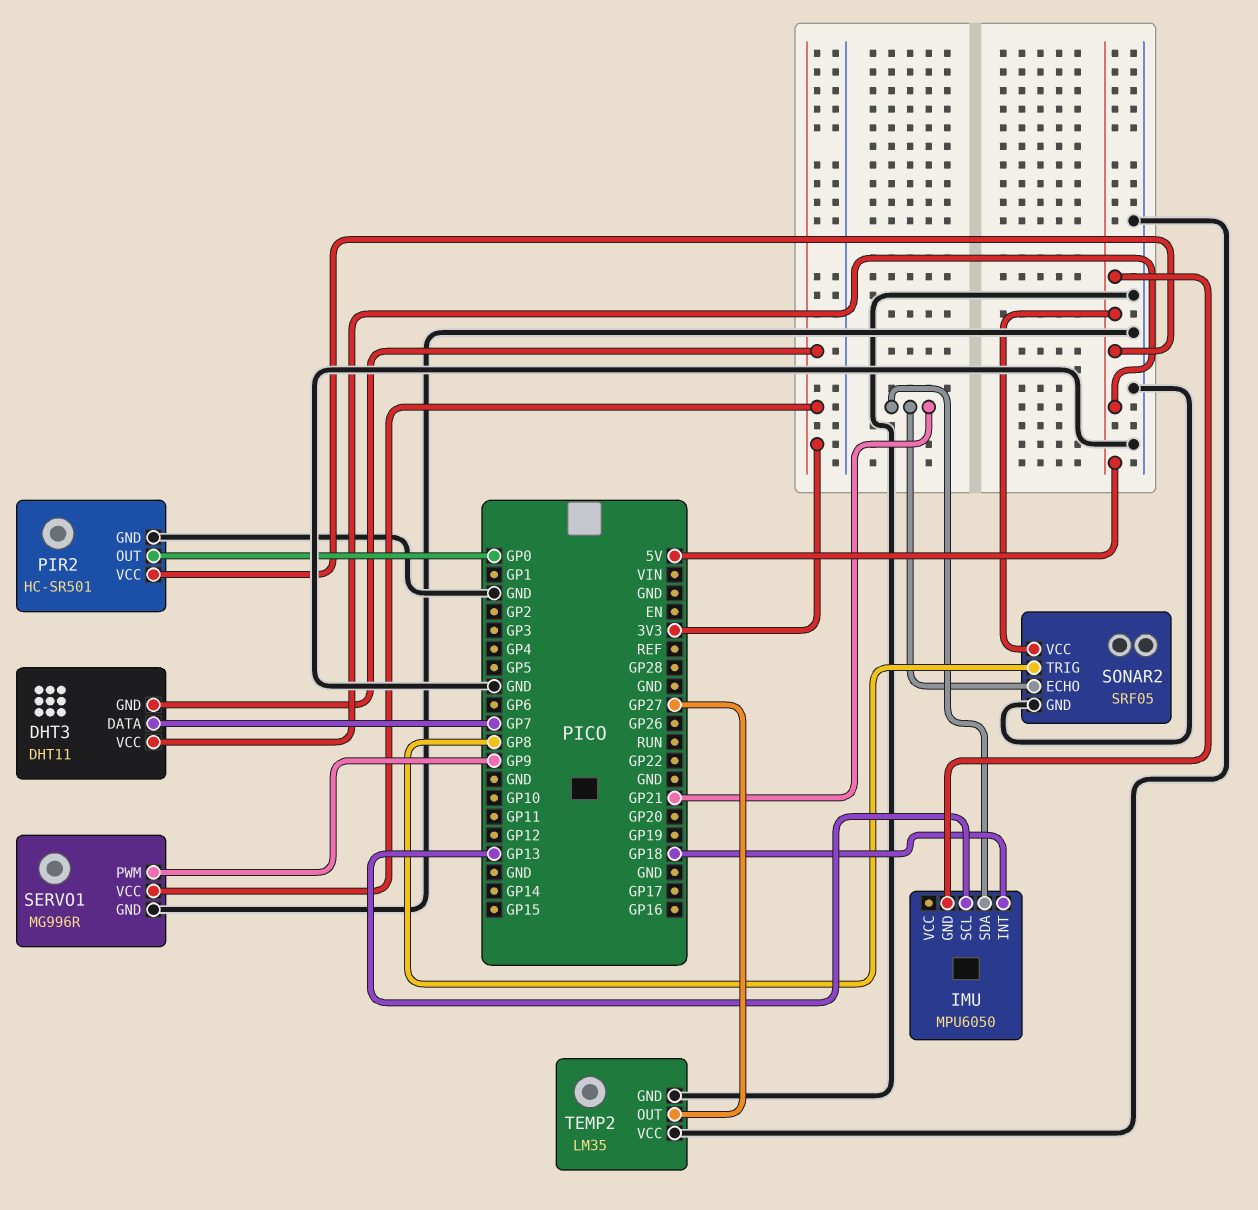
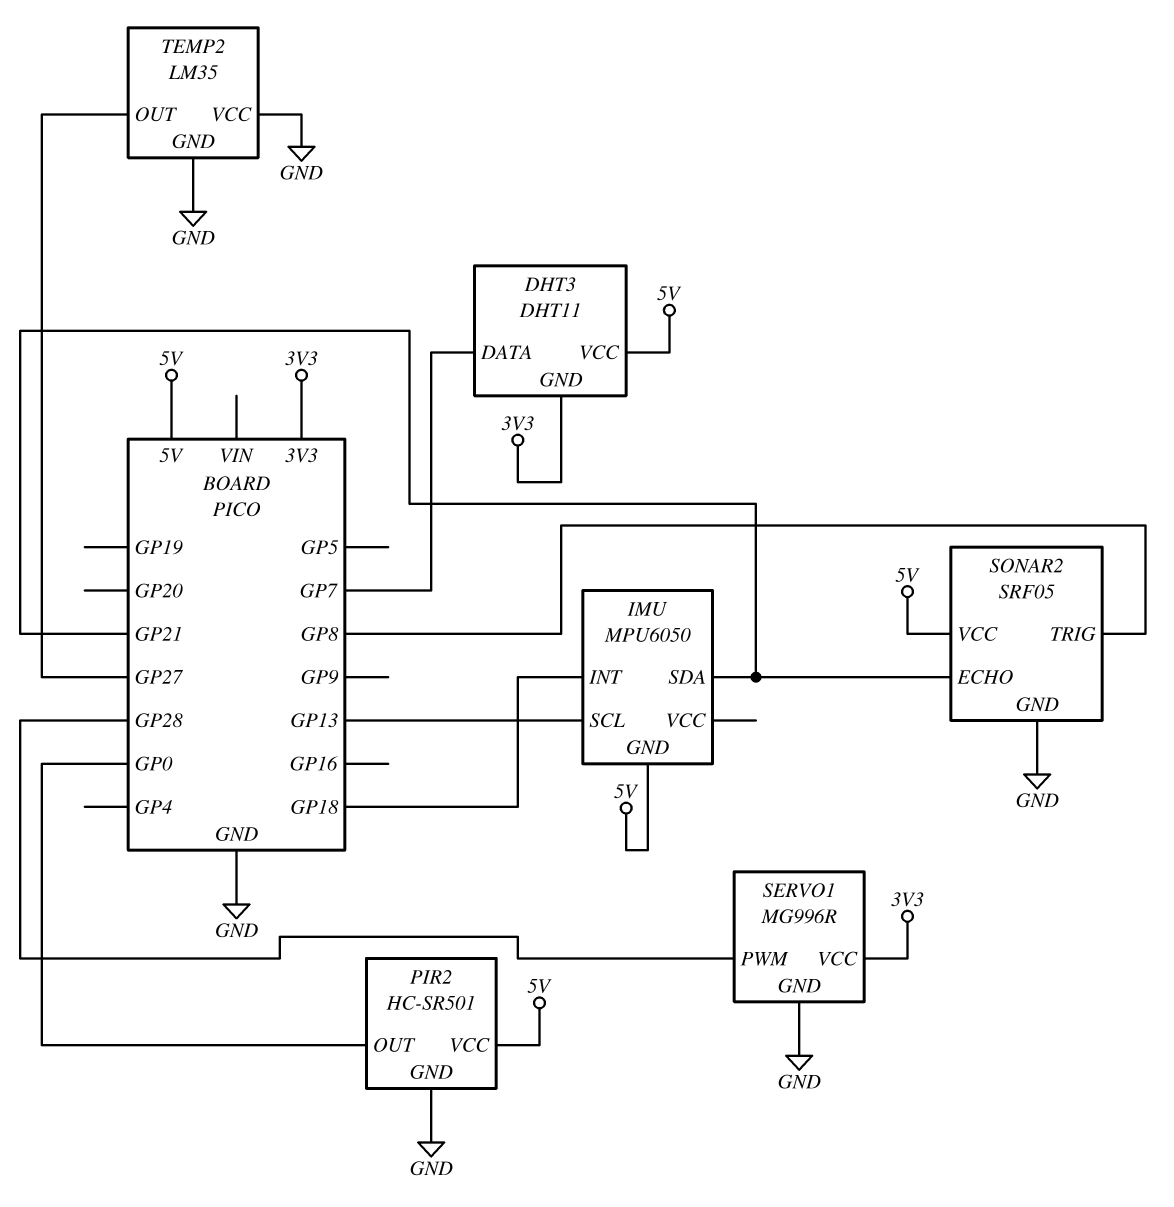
SERVO1 pin PWM: GP9 -> GP28

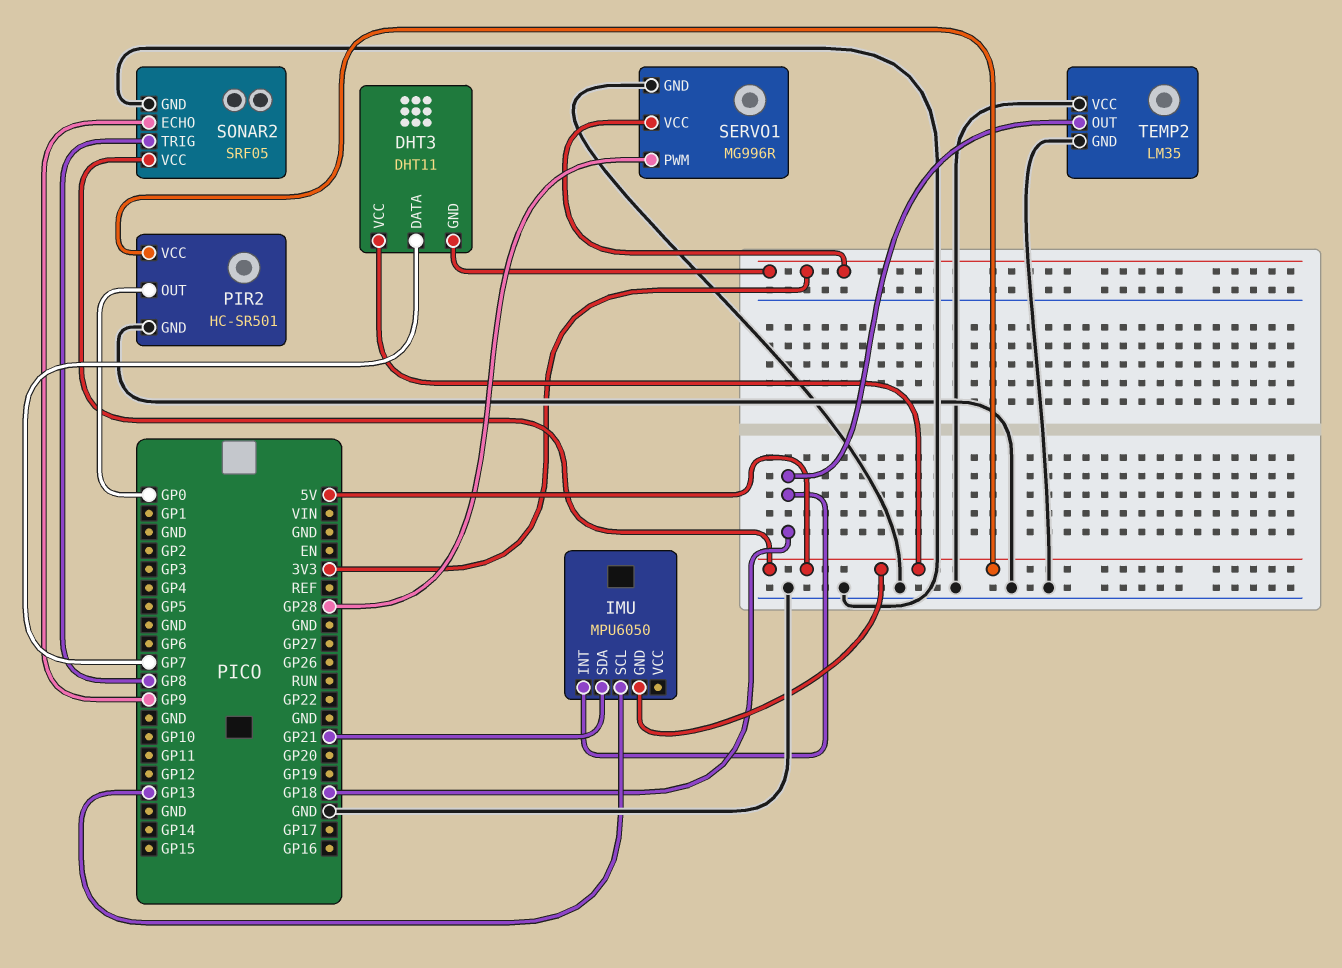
SONAR2 pin ECHO: GP21 -> GP9
TEMP2 pin OUT: GP27 -> GP18

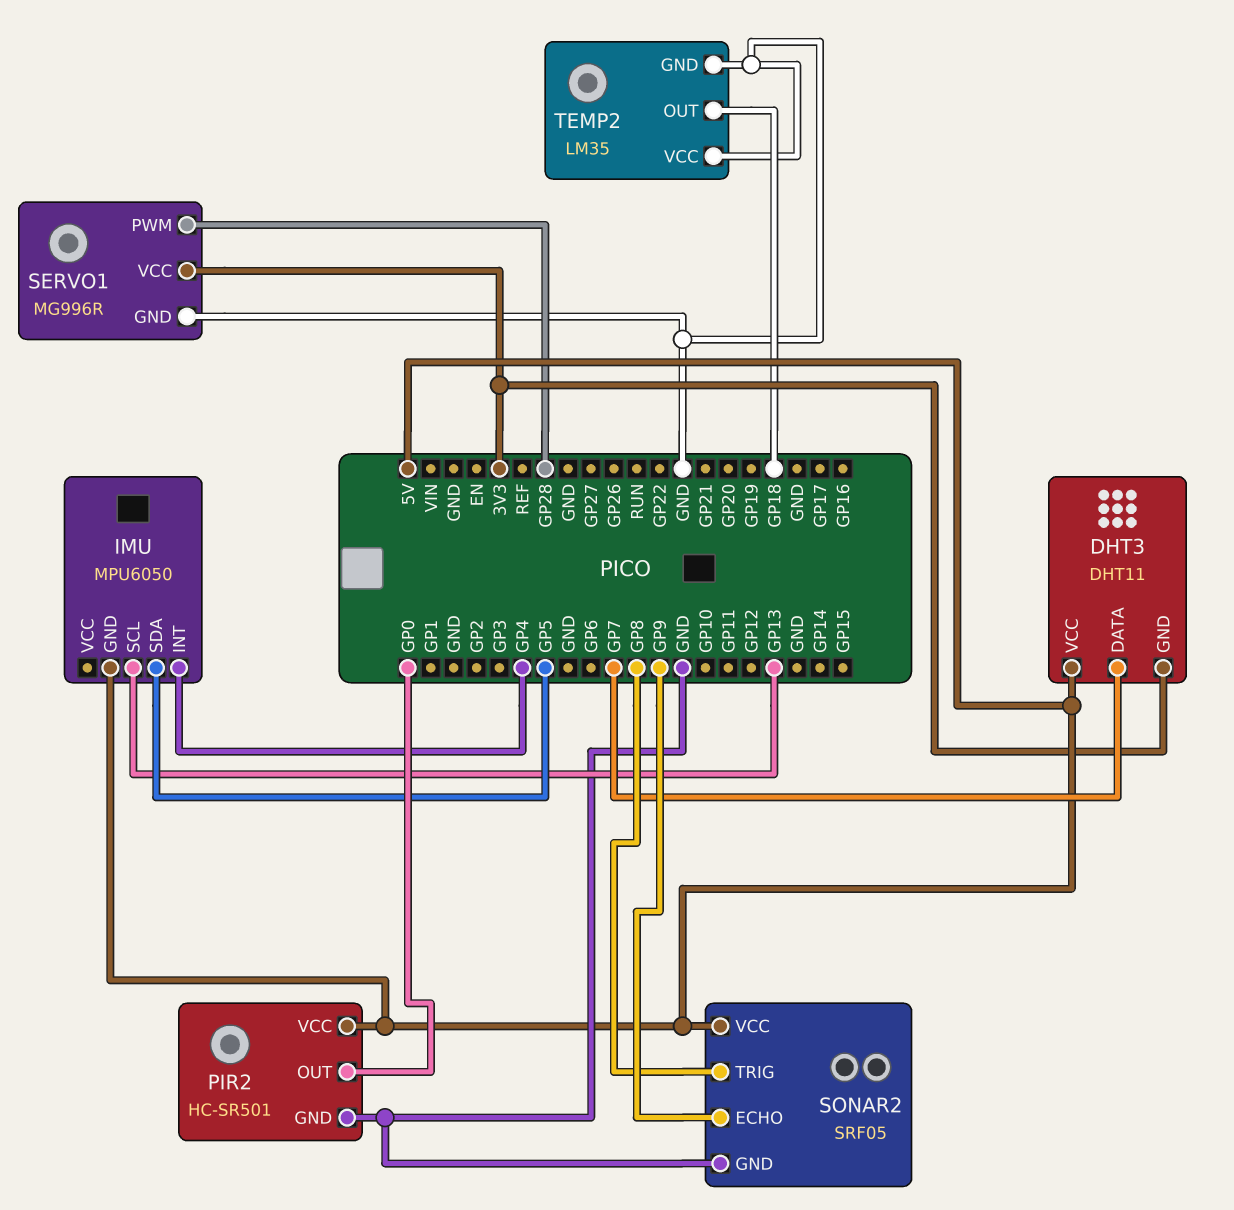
IMU pin INT: GP18 -> GP4
IMU pin SDA: GP21 -> GP5

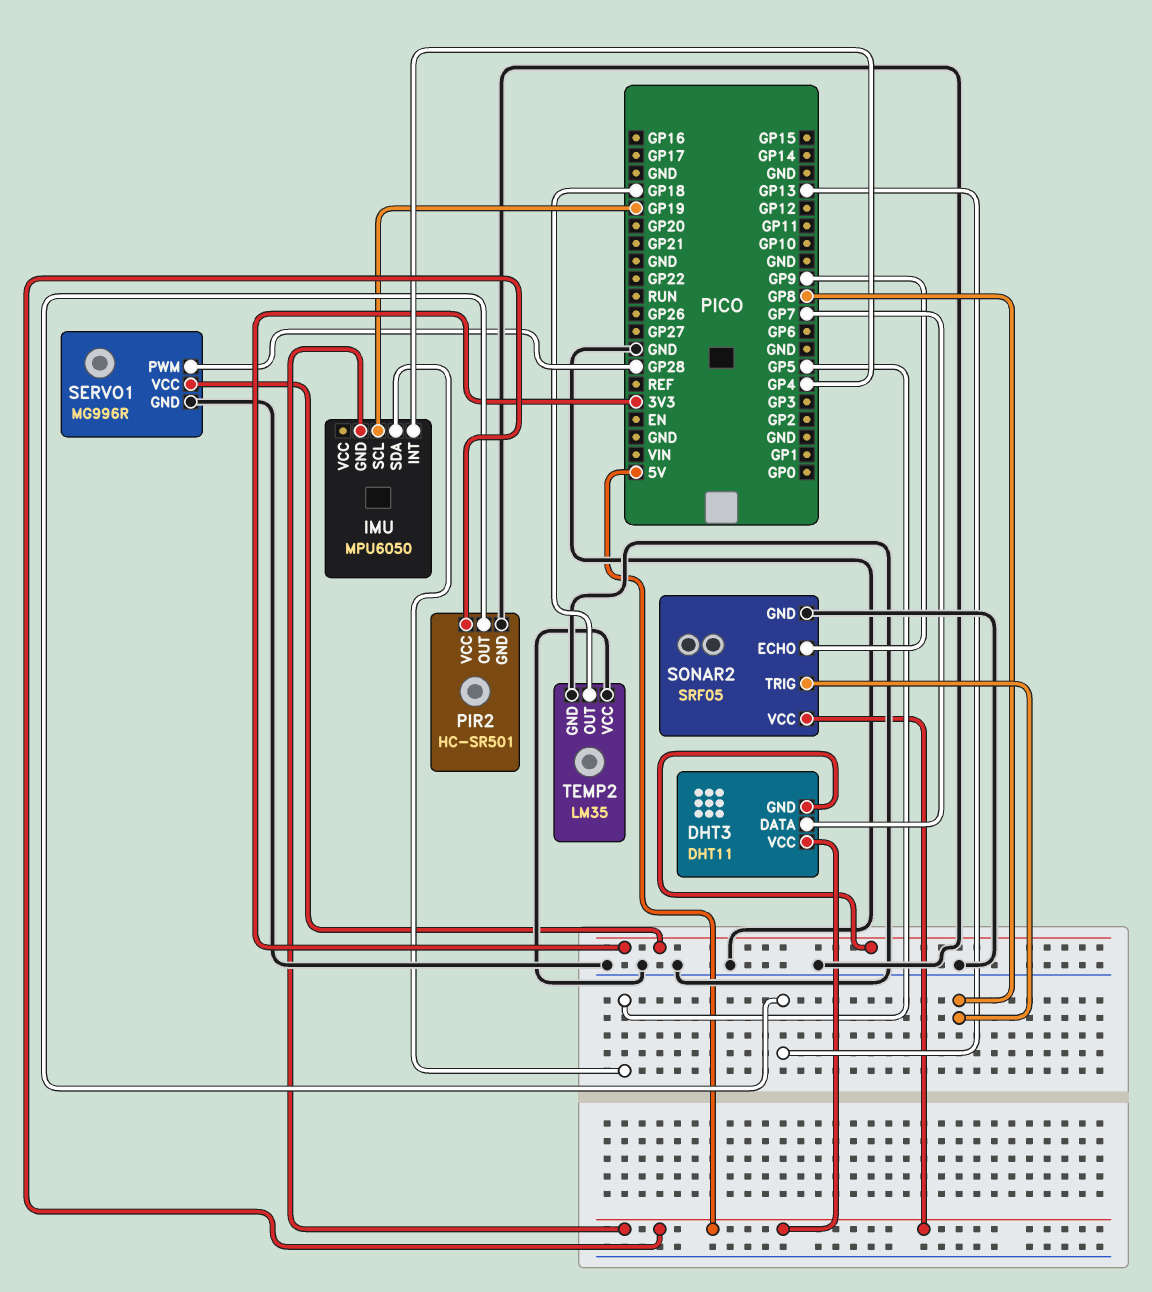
IMU pin SCL: GP13 -> GP19
PIR2 pin OUT: GP0 -> GP13

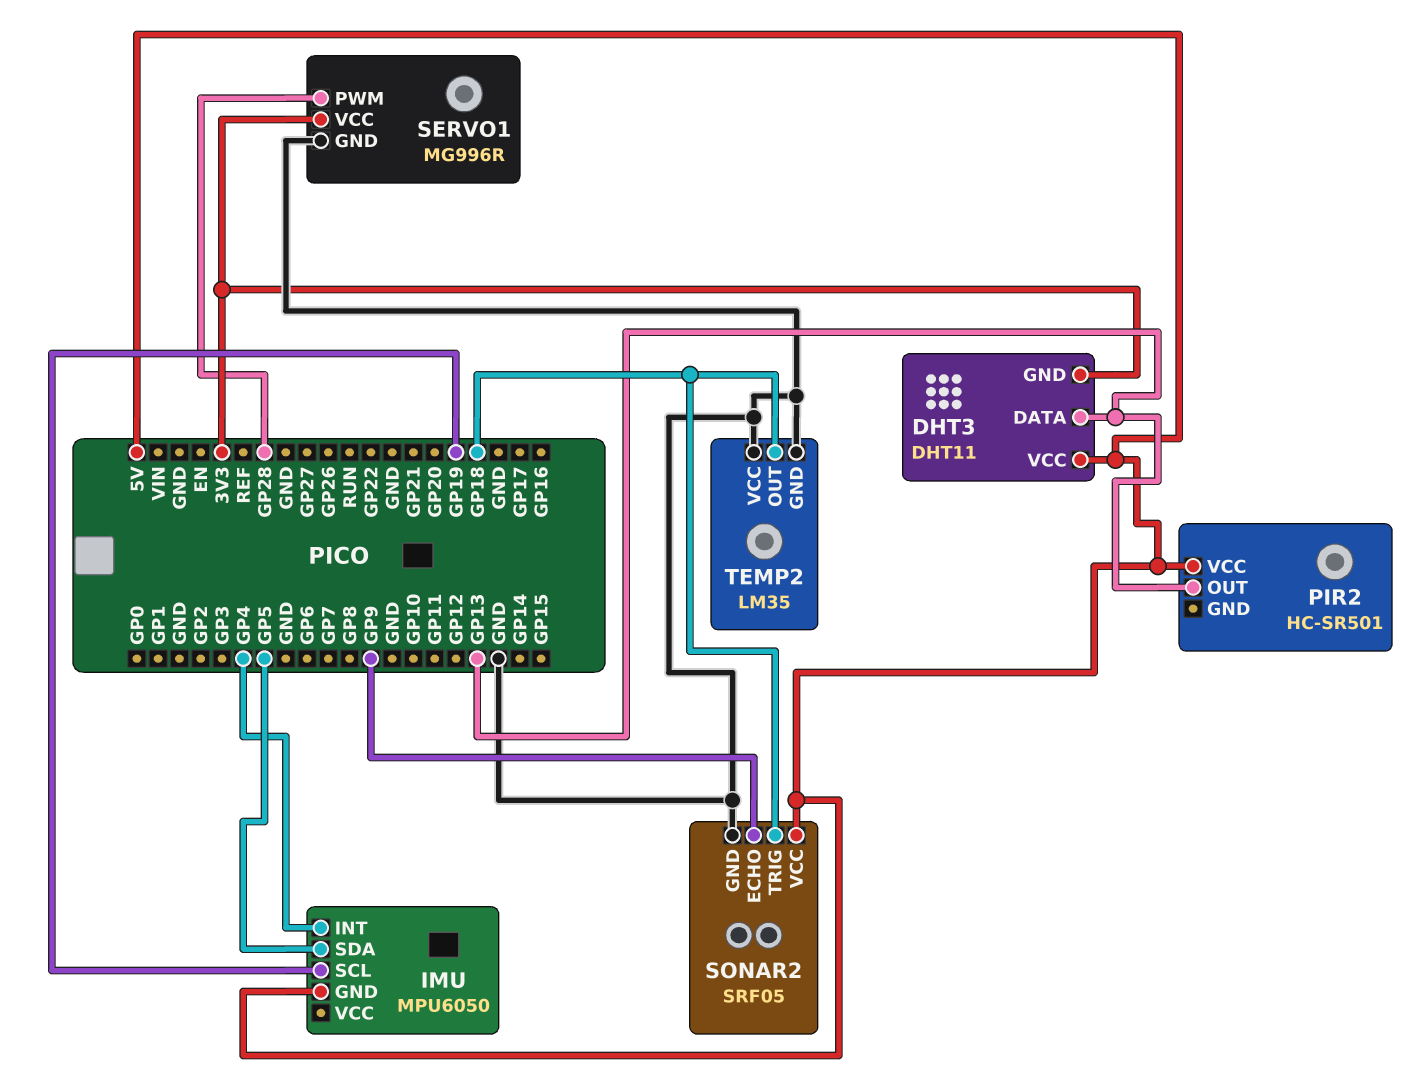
DHT3 pin DATA: GP7 -> GP13
PIR2 pin GND: GND -> none
SONAR2 pin TRIG: GP8 -> GP18

